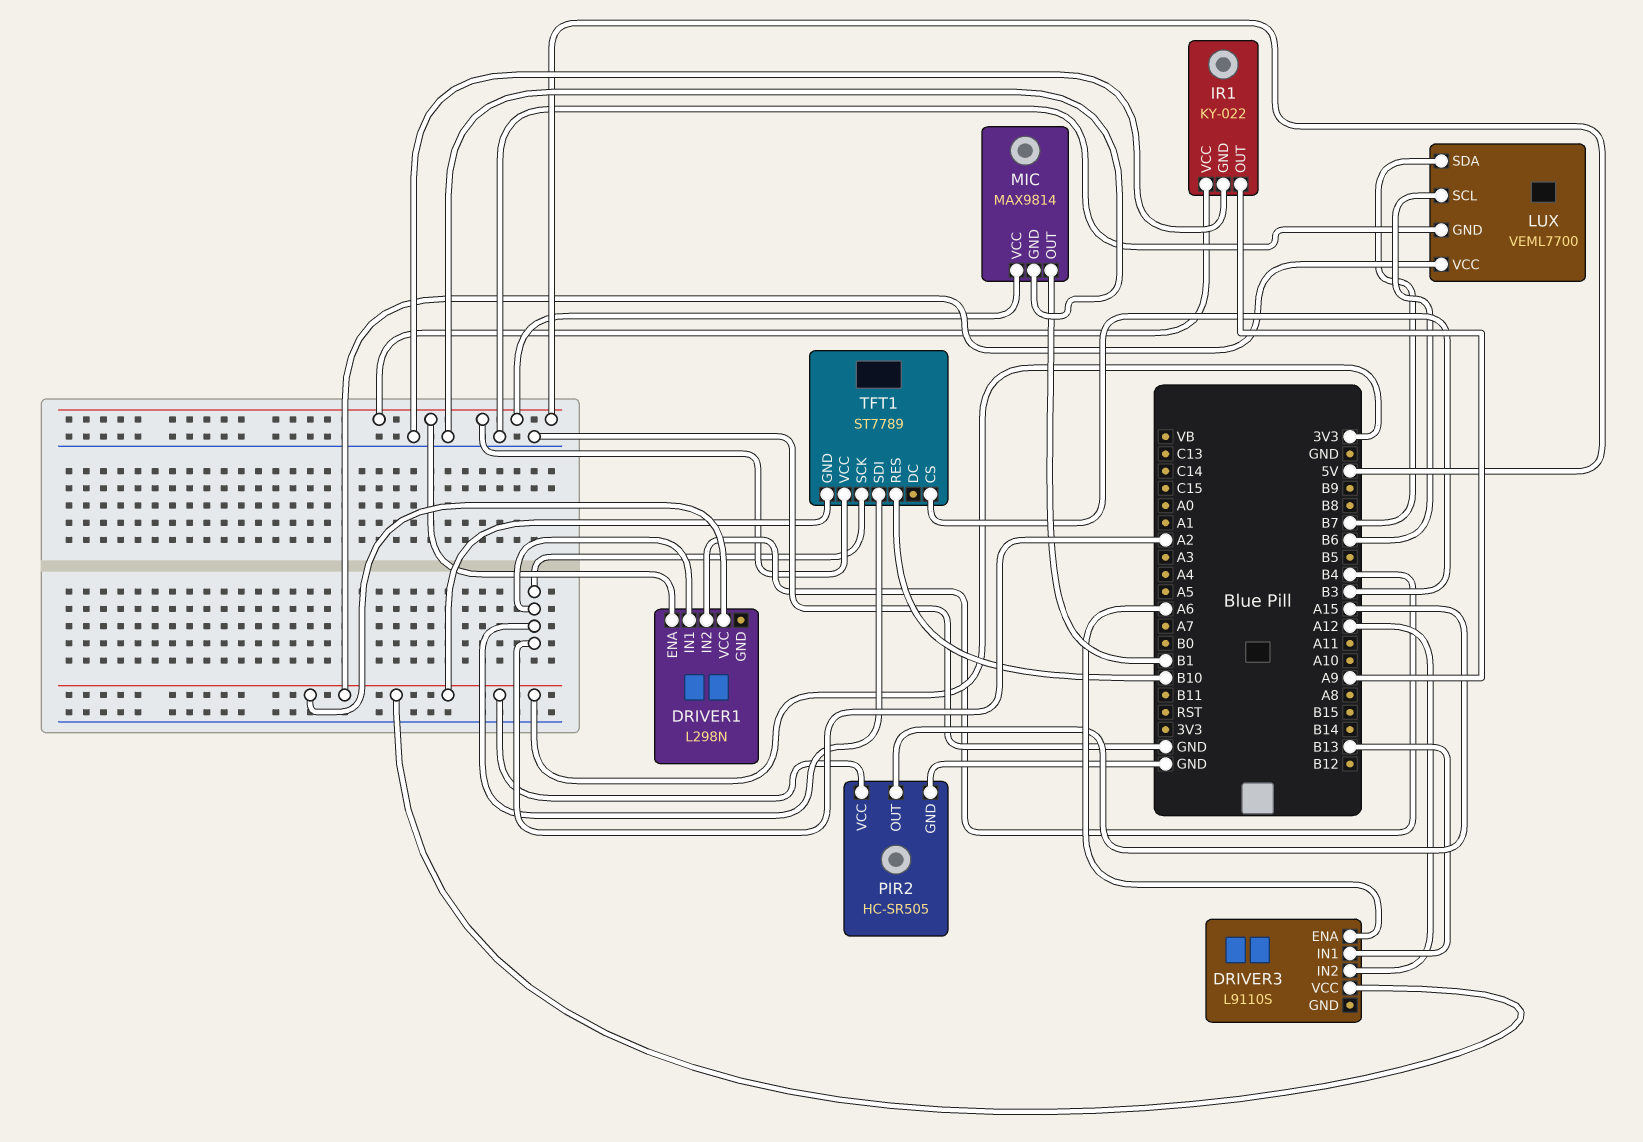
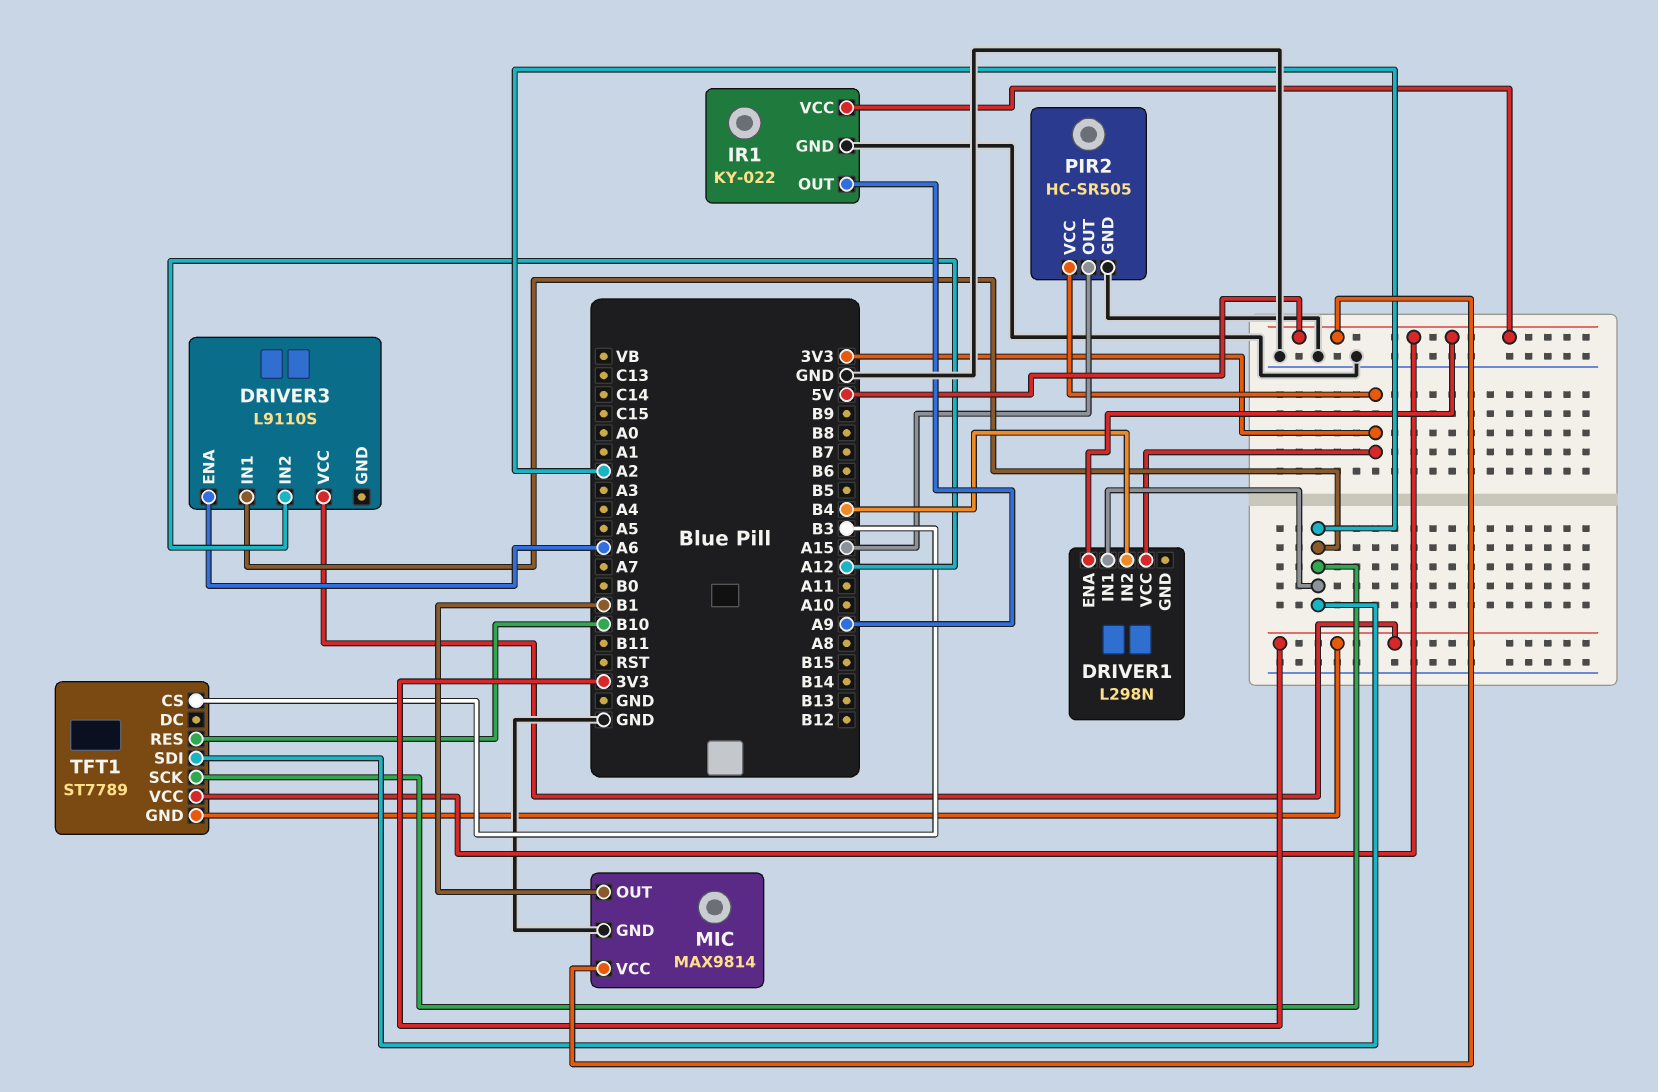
DRIVER3 pin IN1: B13 -> A2
LUX: VEML7700 -> none
LUX pin GND: GND -> none
LUX pin SCL: B6 -> none
LUX pin SDA: B7 -> none
LUX pin VCC: 3V3 -> none

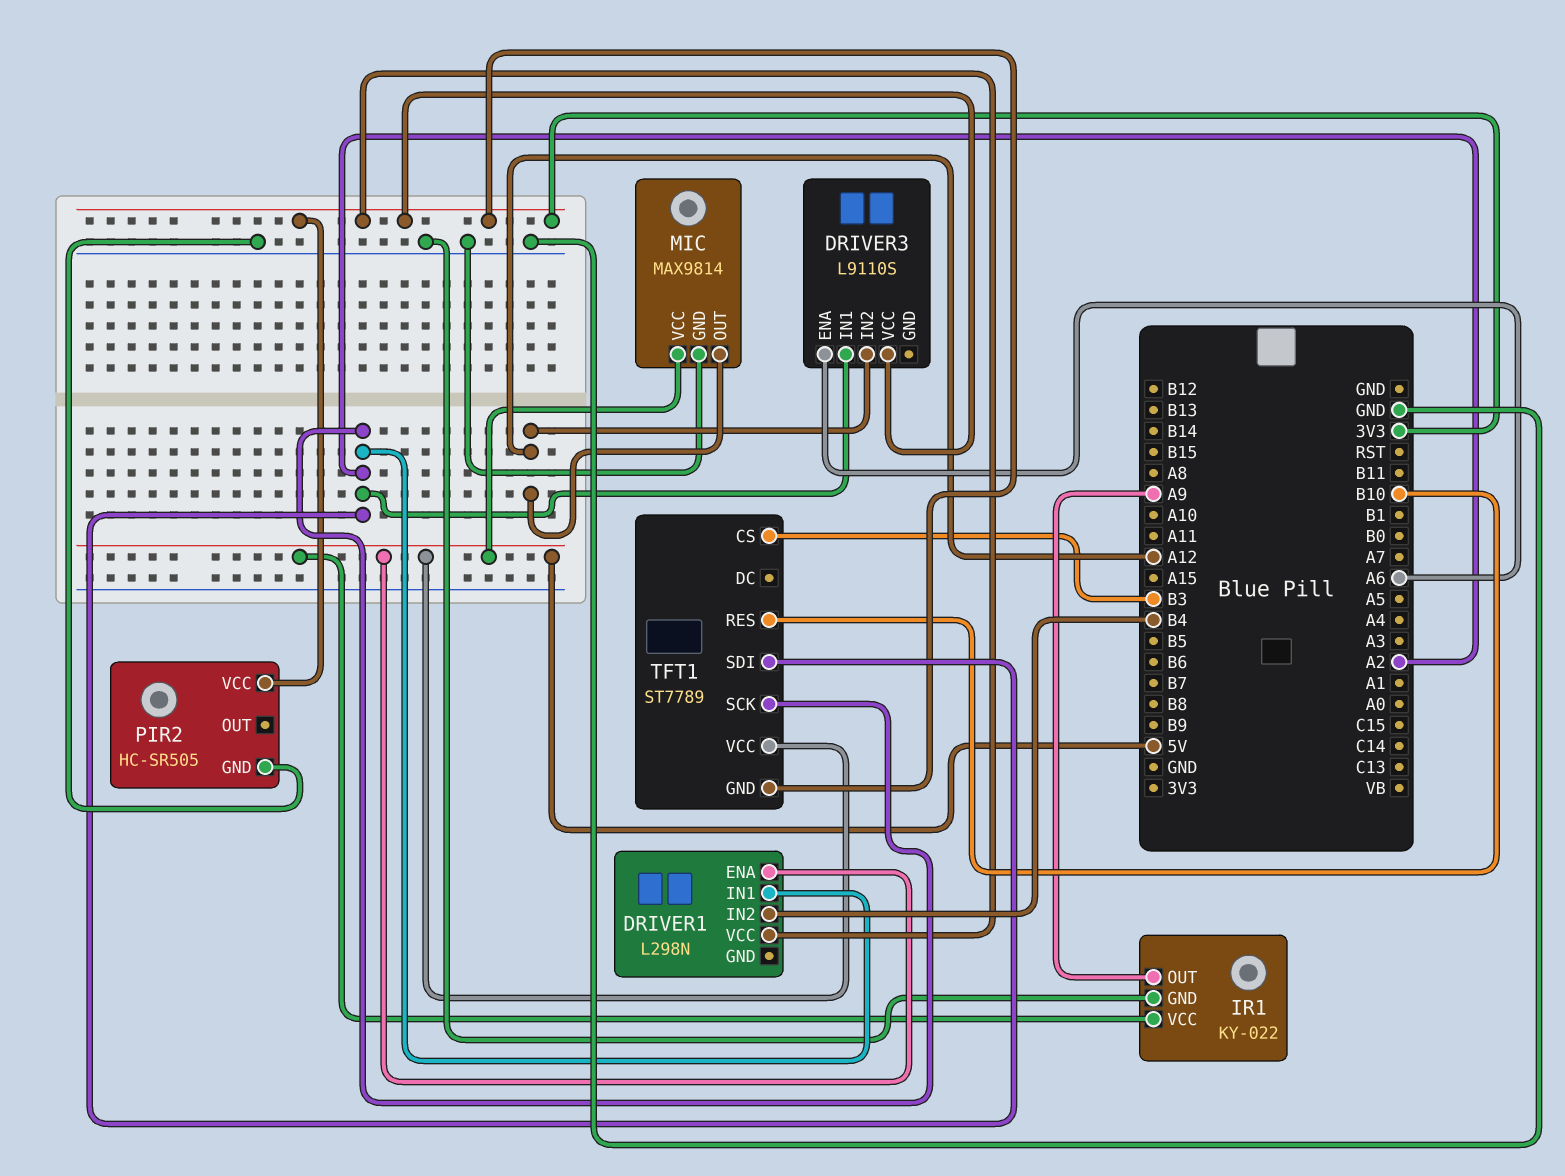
MIC pin OUT: B1 -> A12
PIR2 pin OUT: A15 -> none

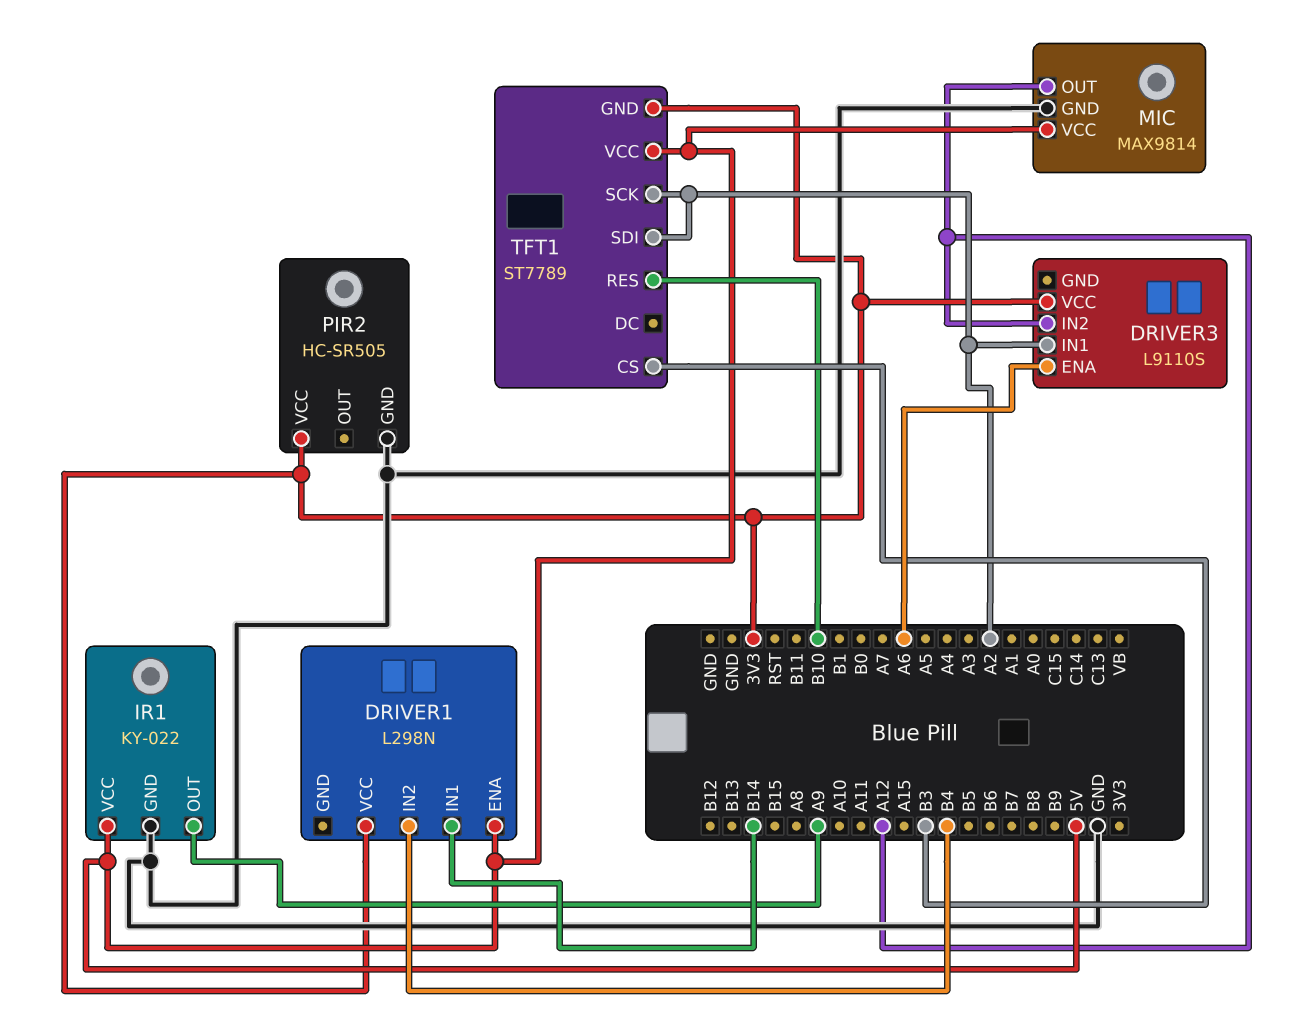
DRIVER1 pin IN1: A2 -> B14

